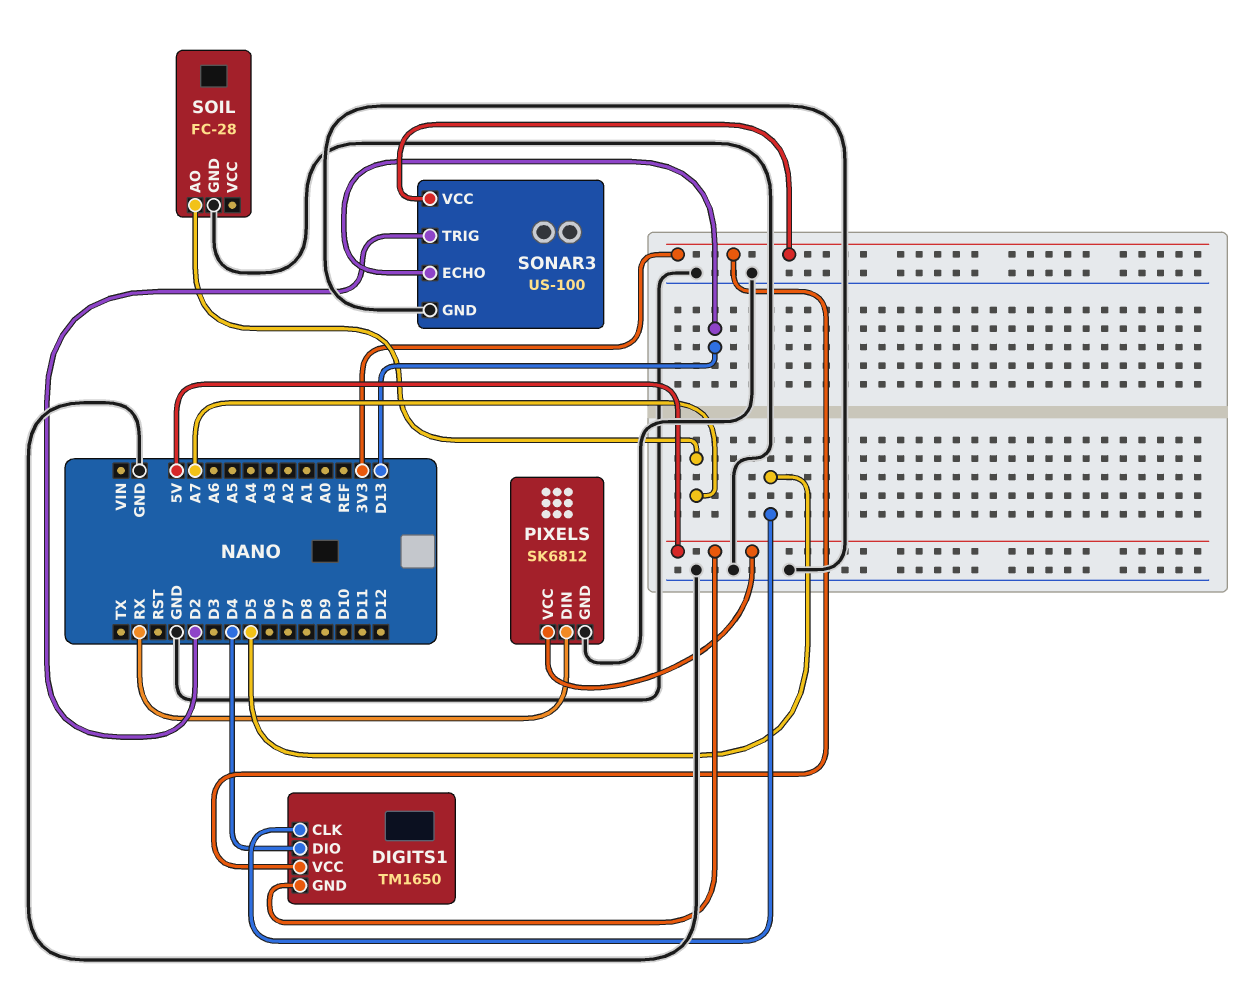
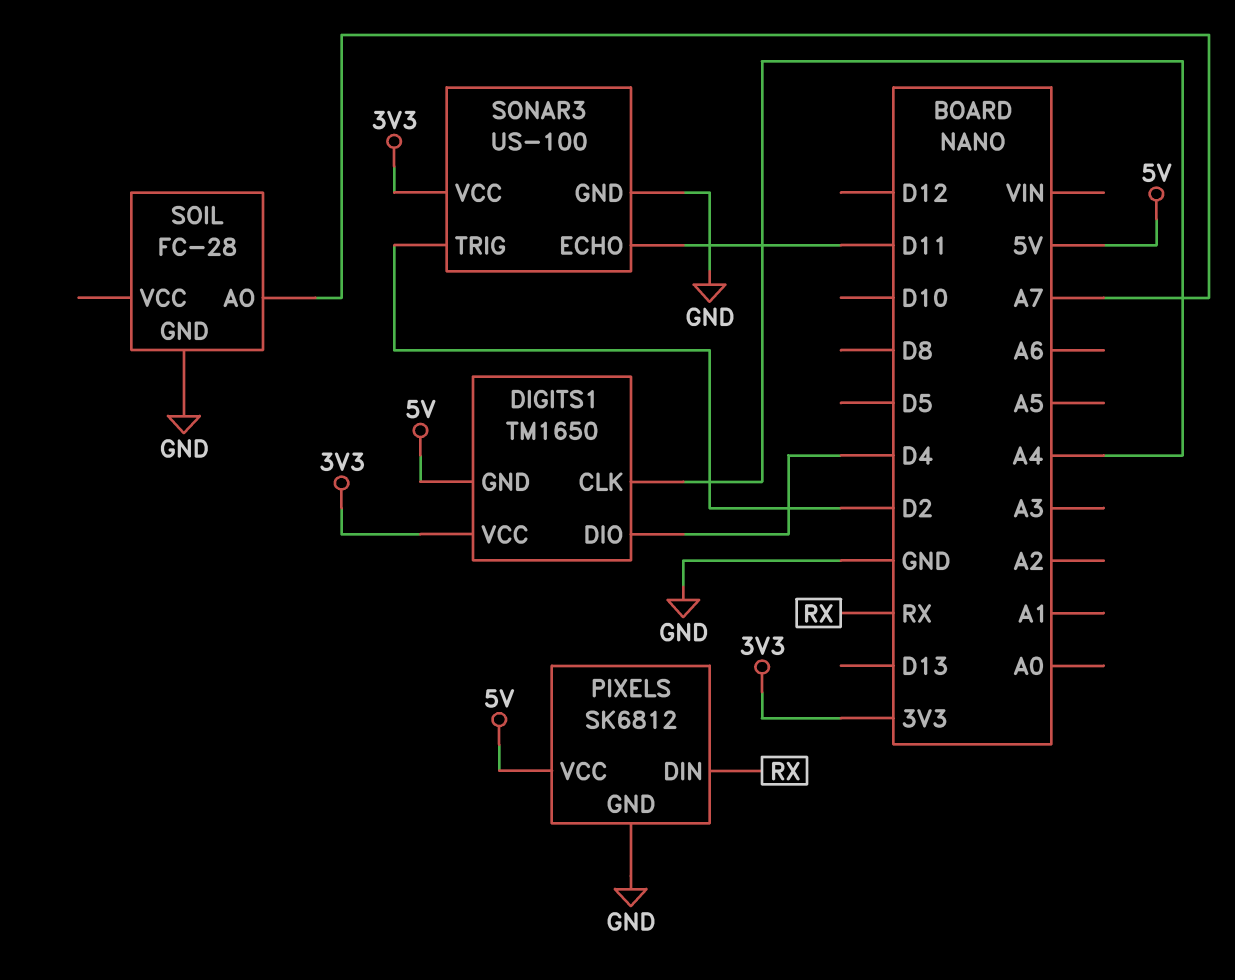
DIGITS1 pin CLK: D5 -> A4
SONAR3 pin ECHO: D13 -> D11

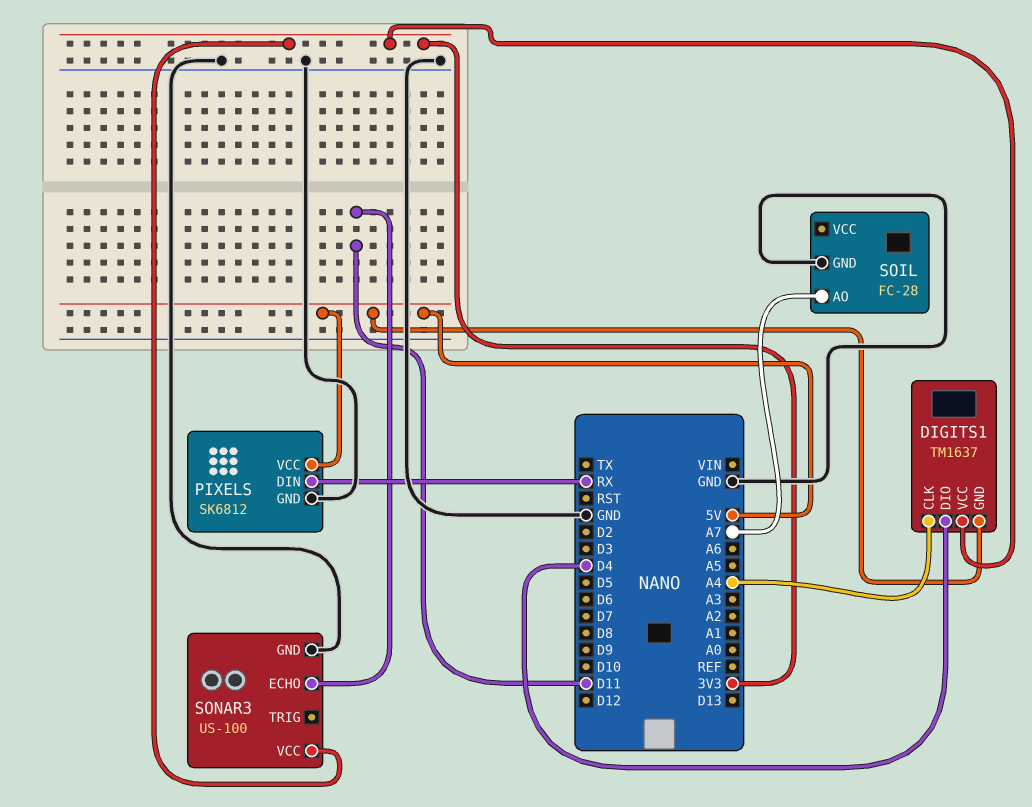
DIGITS1: TM1650 -> TM1637
SONAR3 pin TRIG: D2 -> none

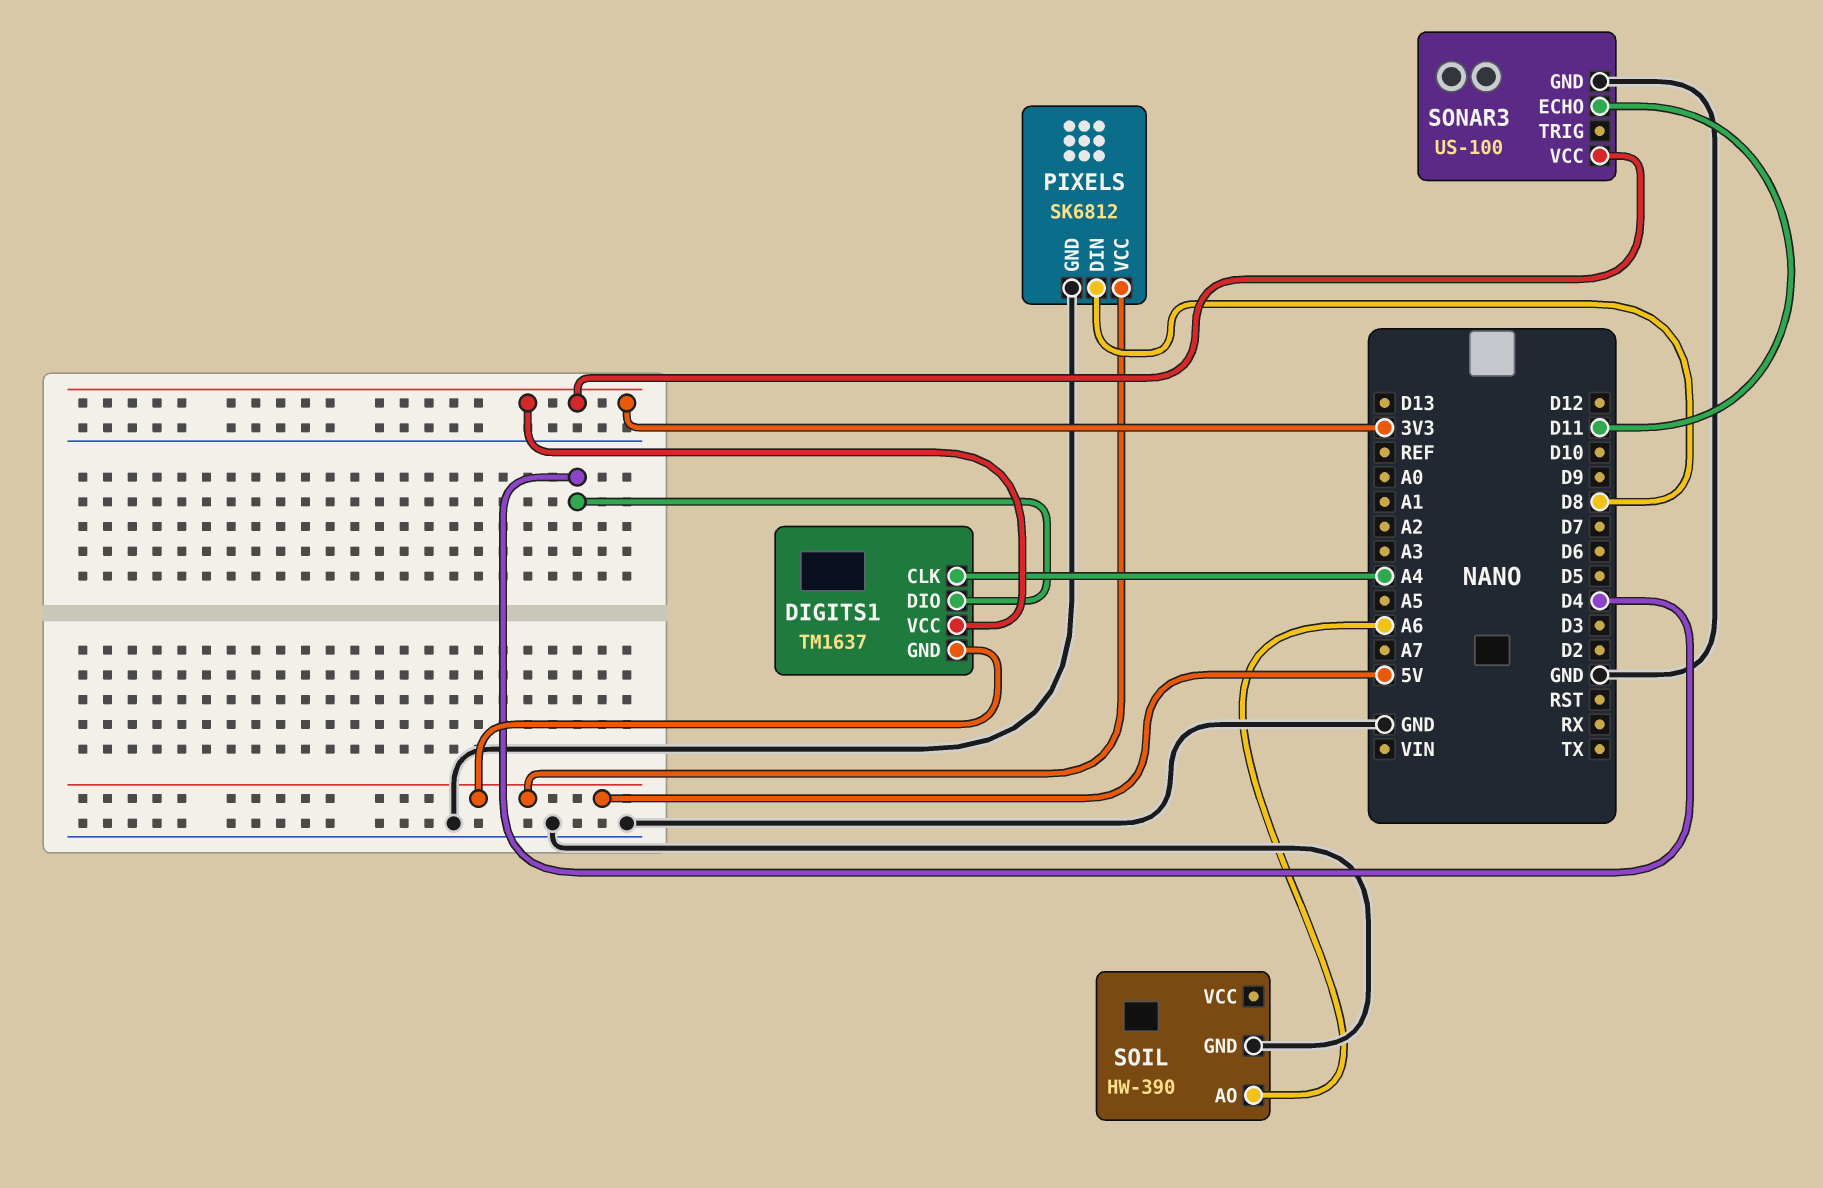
PIXELS pin DIN: RX -> D8
SOIL: FC-28 -> HW-390
SOIL pin AO: A7 -> A6

